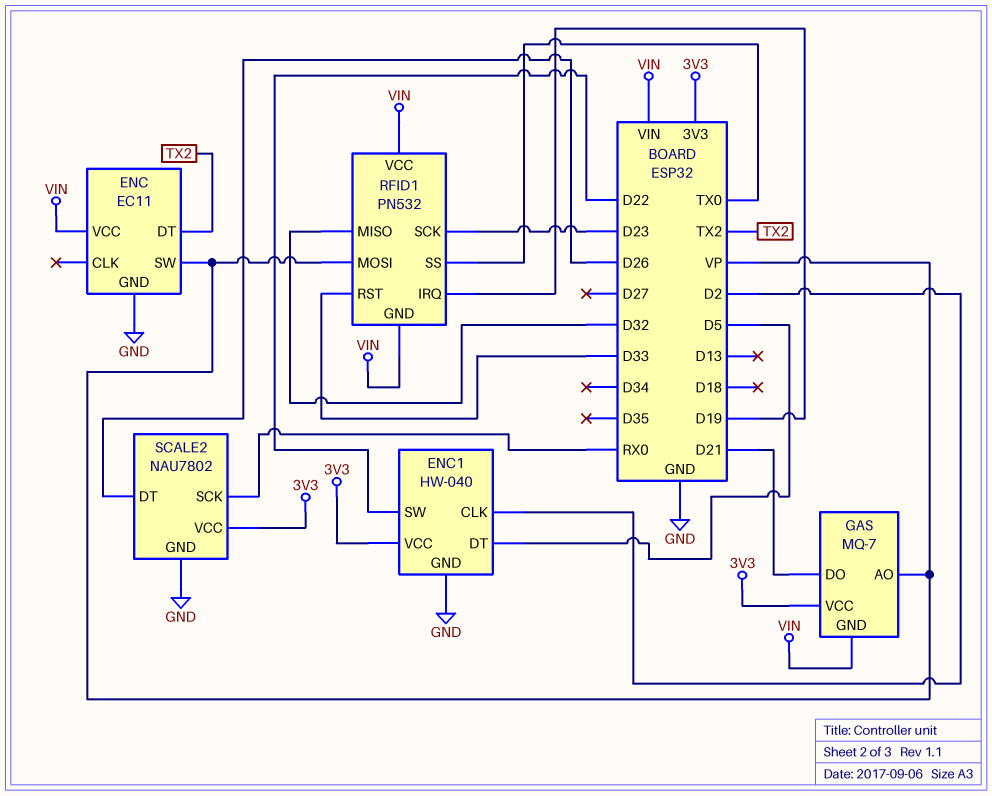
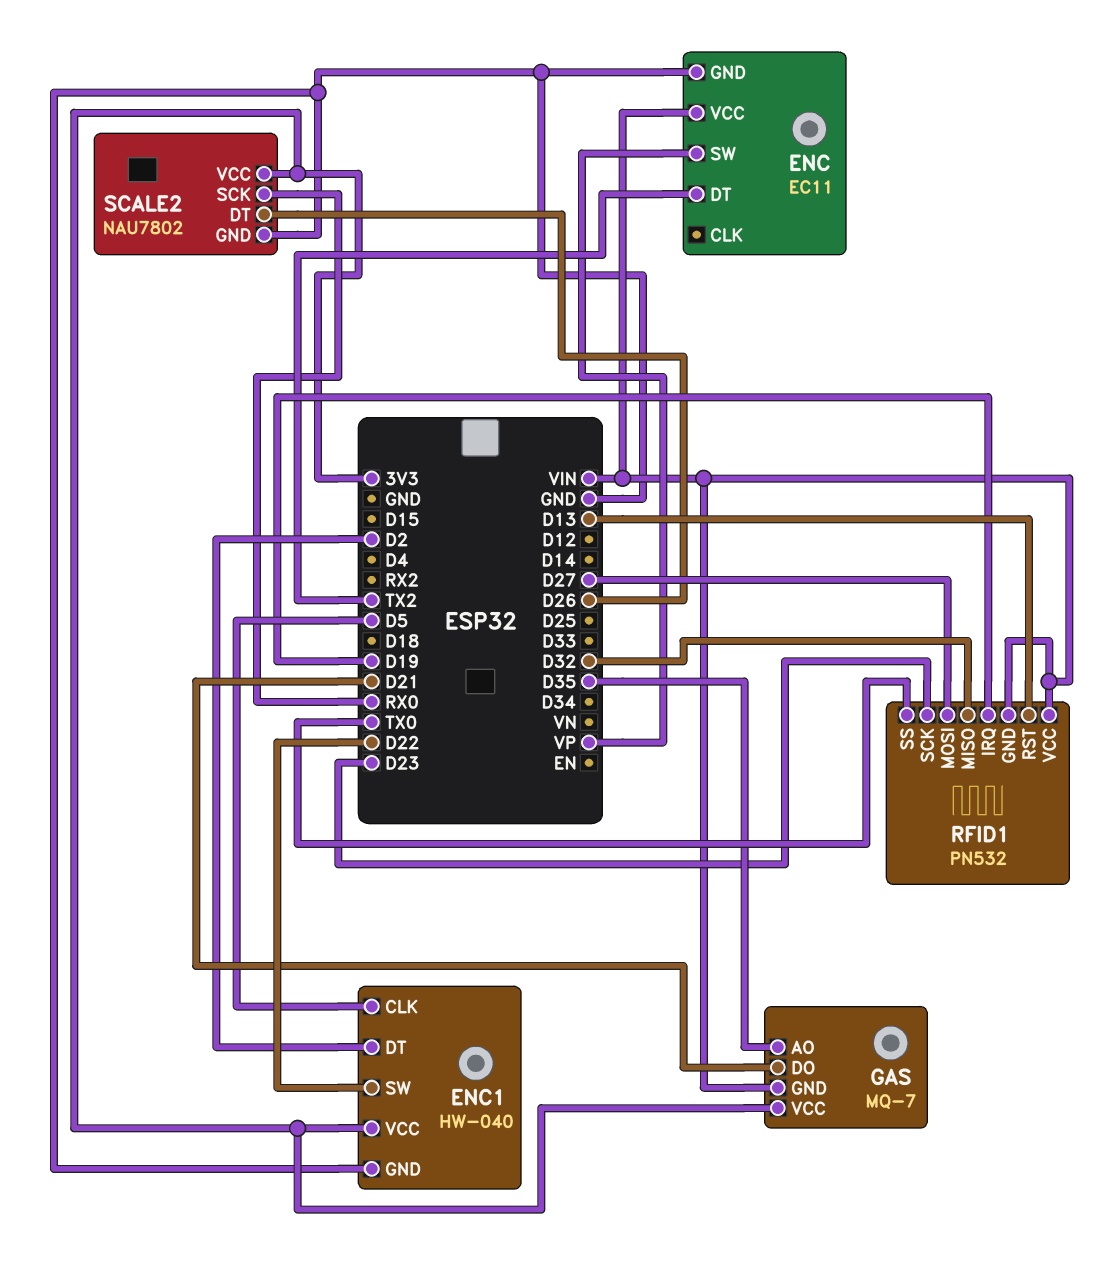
ENC1 pin CLK: D2 -> D5
ENC1 pin DT: D5 -> D2
GAS pin AO: VP -> D35
RFID1 pin MOSI: VP -> D27
RFID1 pin RST: D33 -> D13

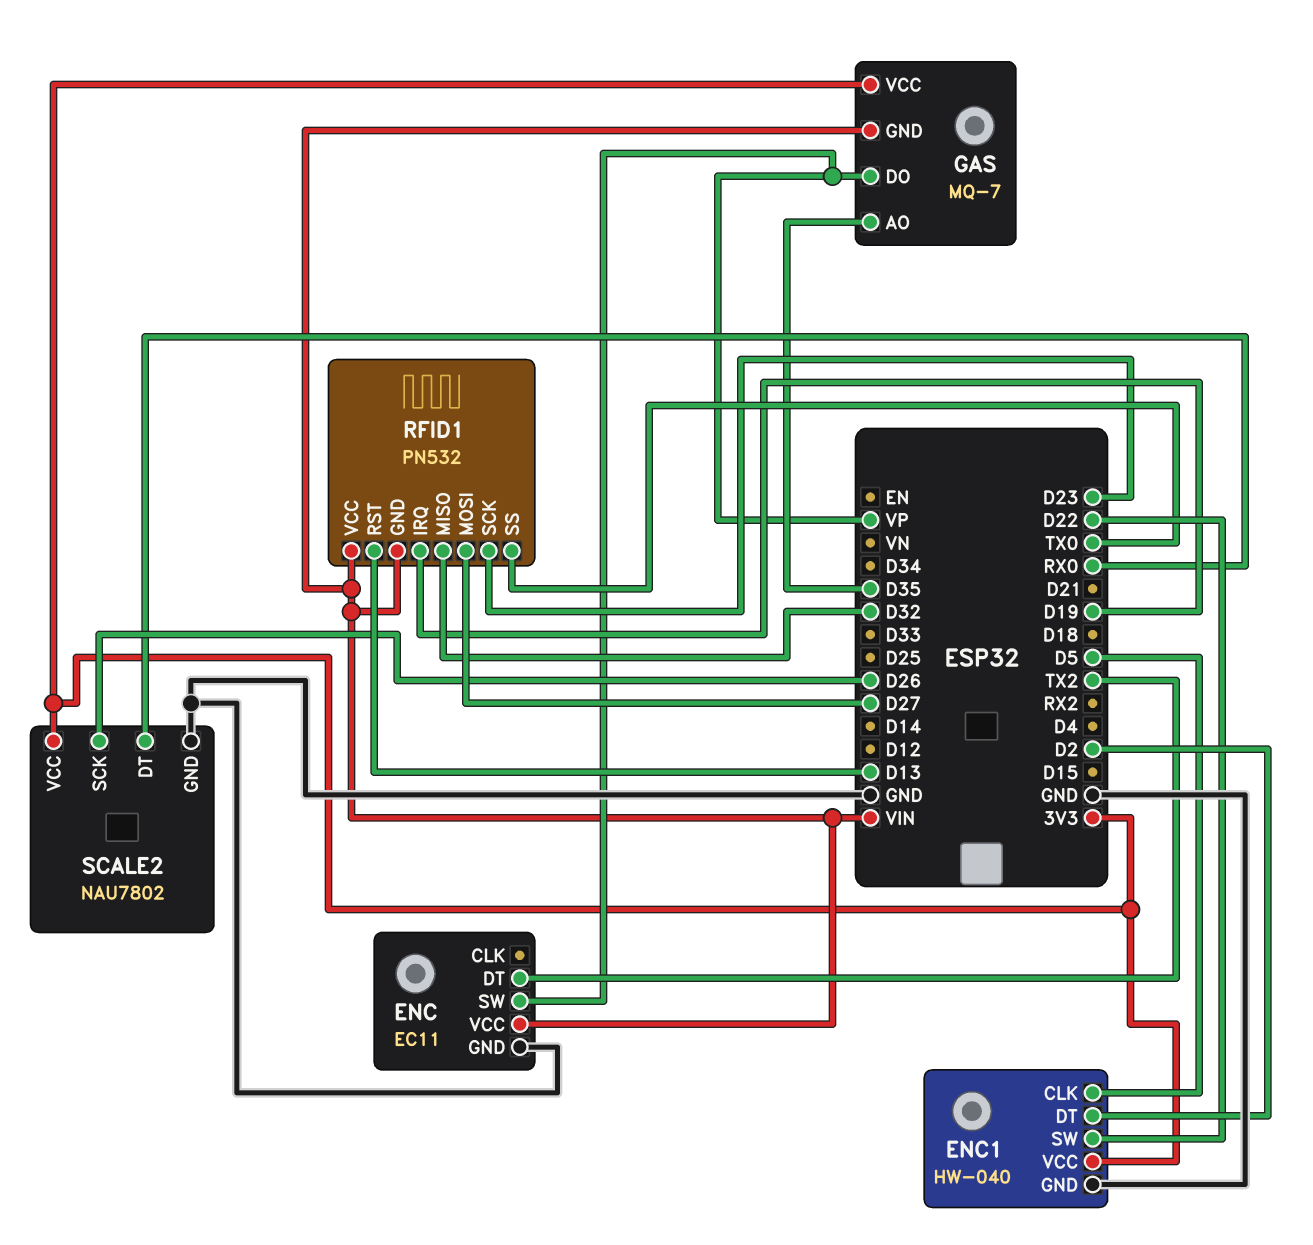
GAS pin DO: D21 -> VP
SCALE2 pin DT: D26 -> RX0
SCALE2 pin SCK: RX0 -> D26

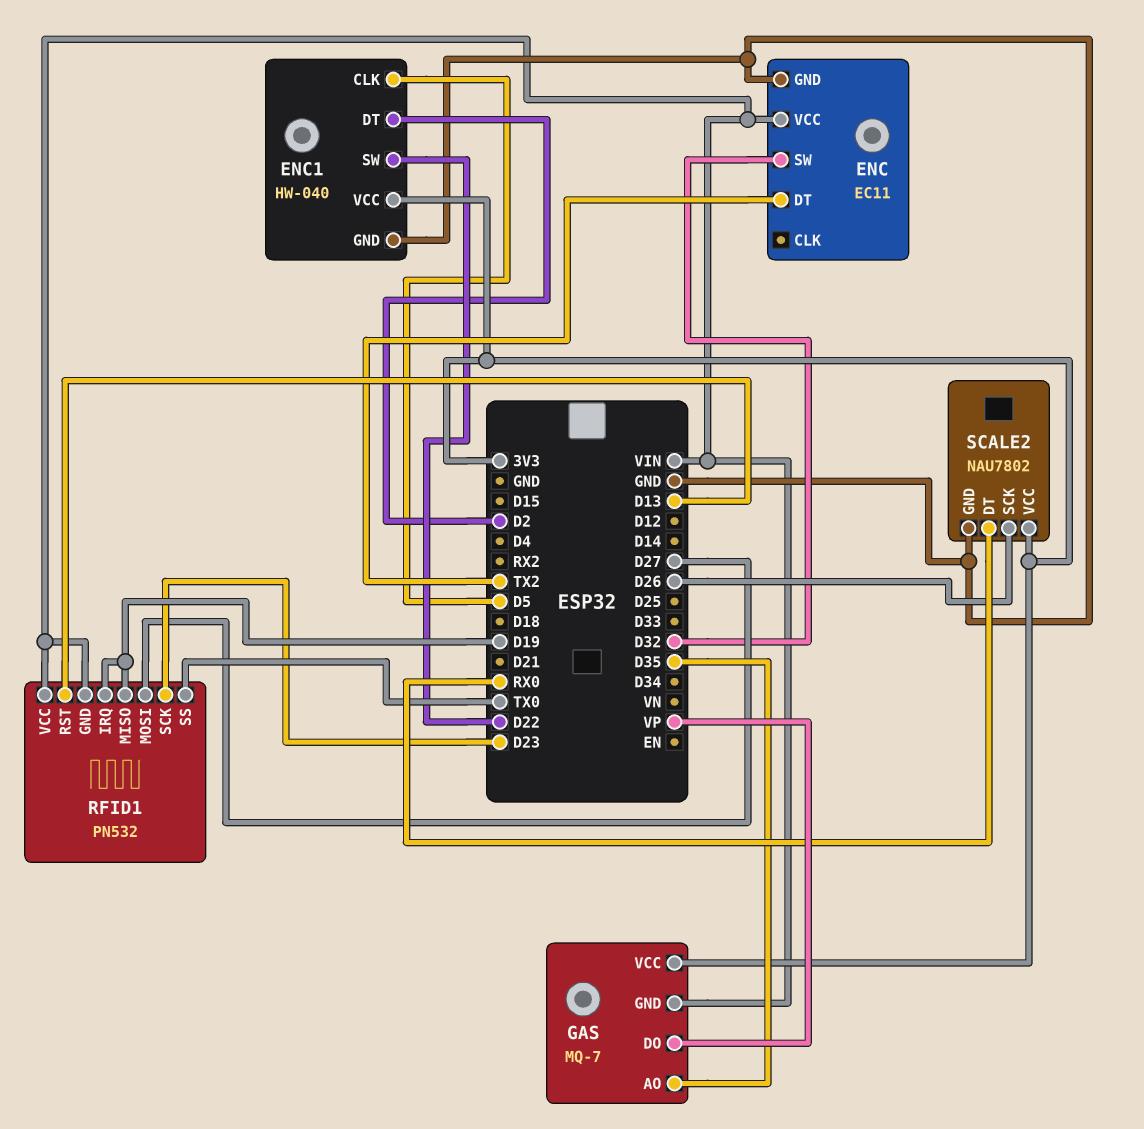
ENC pin SW: VP -> D32
RFID1 pin MISO: D32 -> D19

